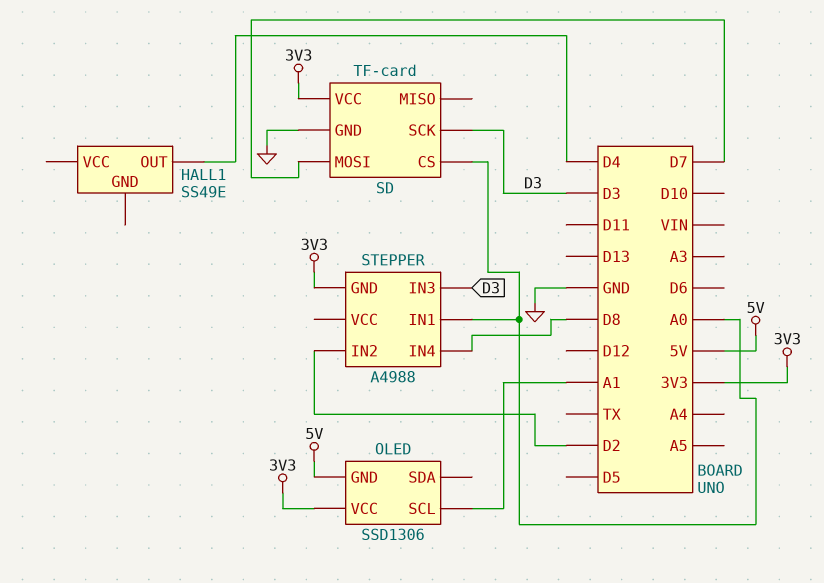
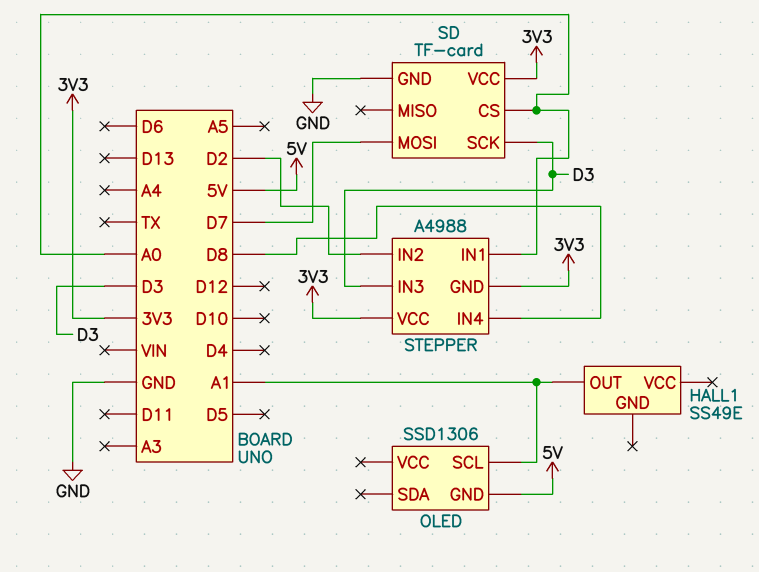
HALL1 pin OUT: D4 -> A1
OLED pin VCC: 3V3 -> none
STEPPER pin VCC: none -> 3V3

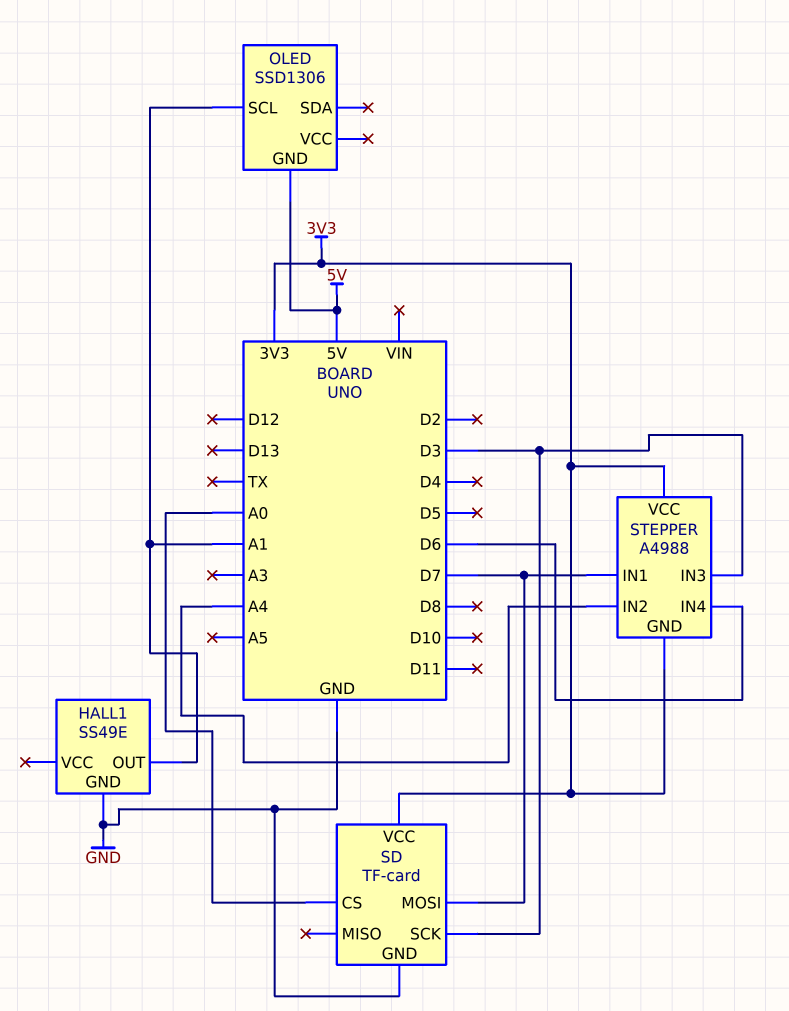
HALL1 pin GND: none -> GND
STEPPER pin IN1: A0 -> D7
STEPPER pin IN2: D2 -> A4
STEPPER pin IN4: D8 -> D6

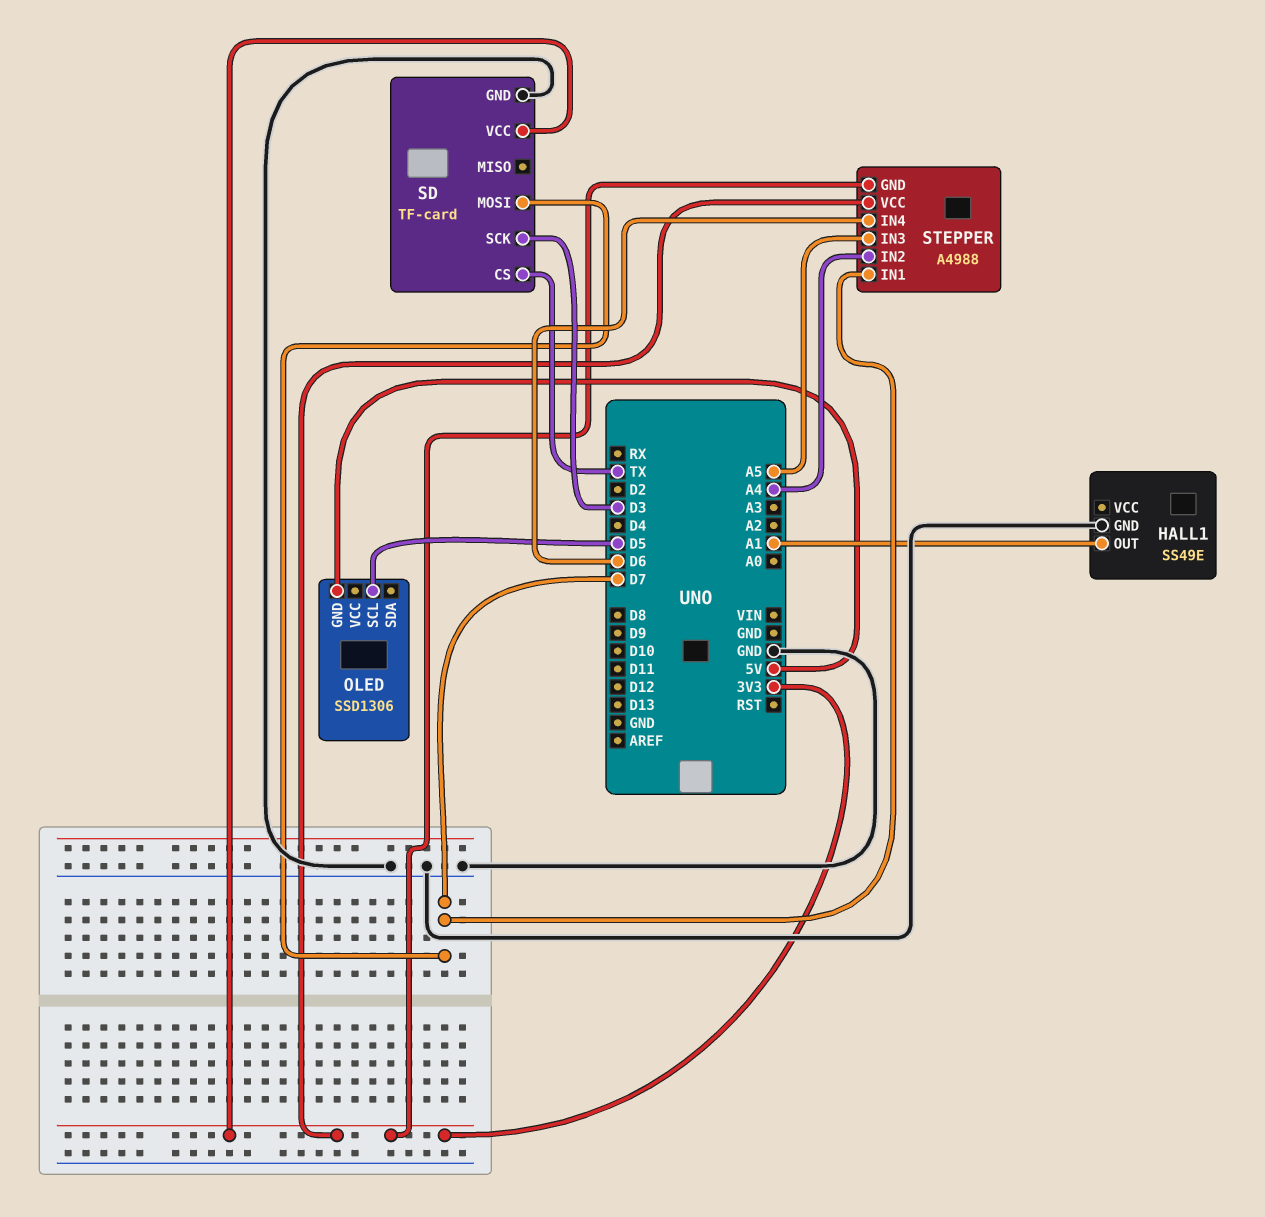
OLED pin SCL: A1 -> D5
SD pin CS: A0 -> TX
STEPPER pin IN3: D3 -> A5

